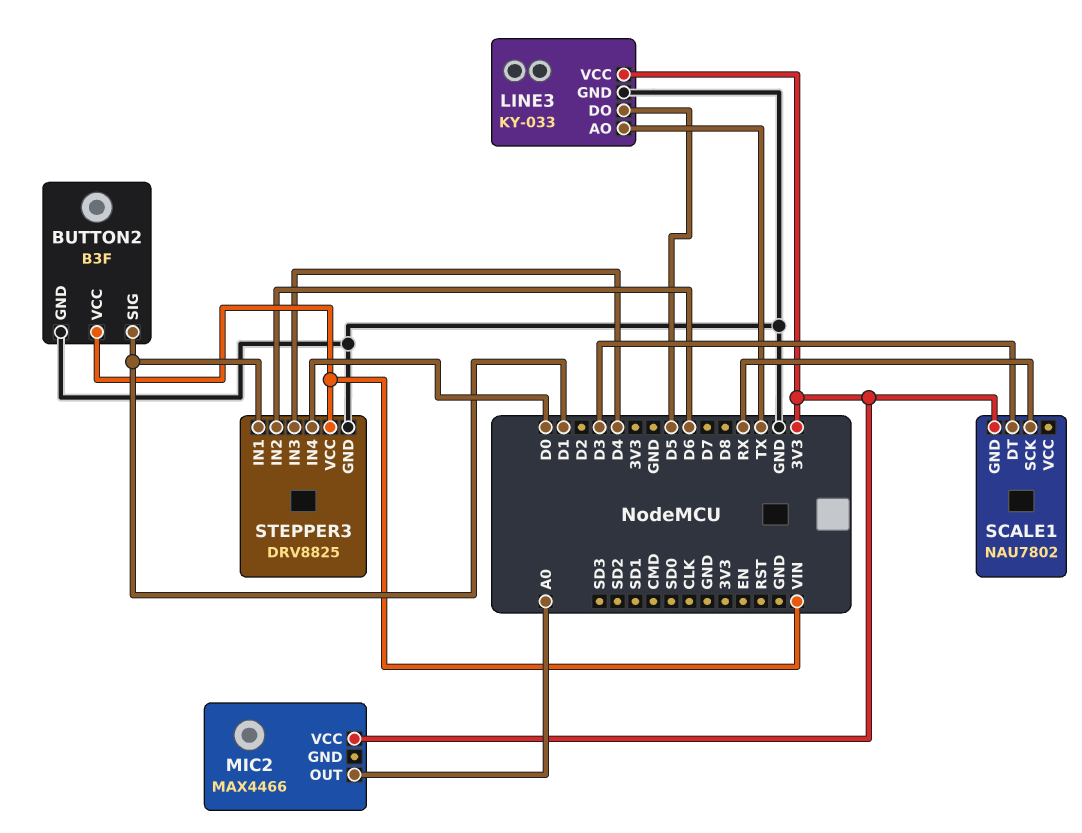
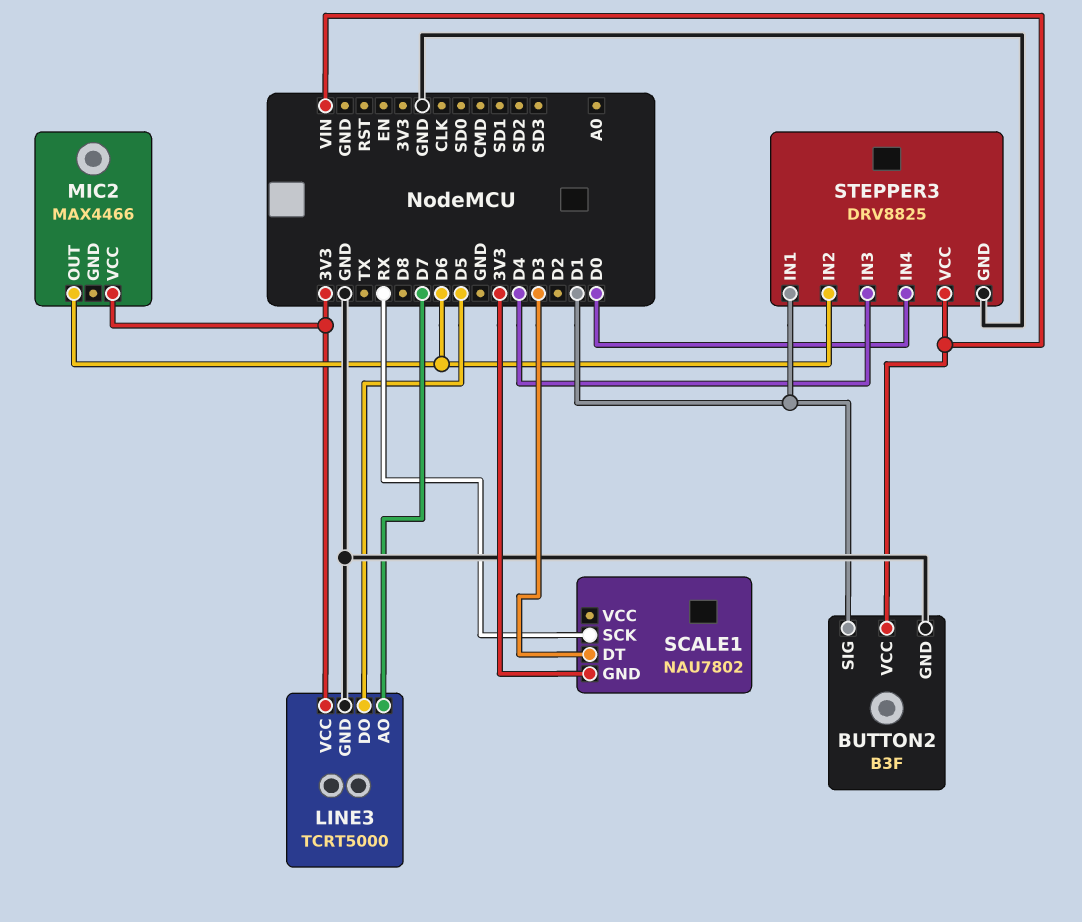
LINE3: KY-033 -> TCRT5000
LINE3 pin AO: TX -> D7
MIC2 pin OUT: A0 -> D6

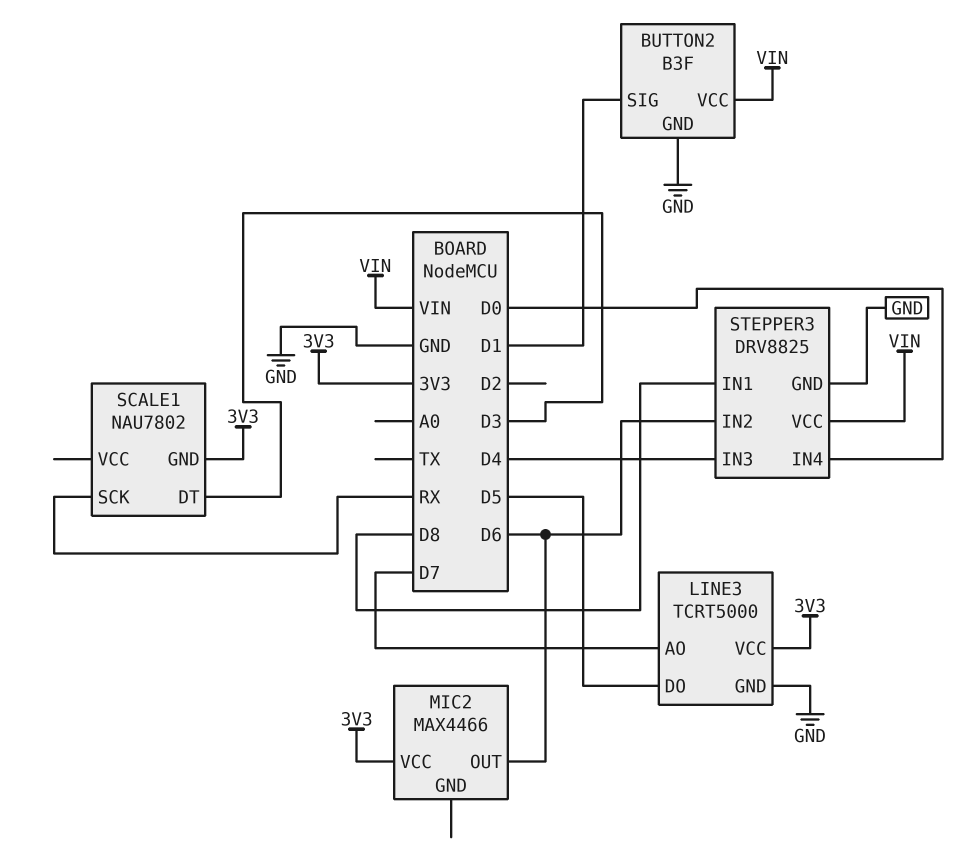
STEPPER3 pin IN1: D1 -> D8

